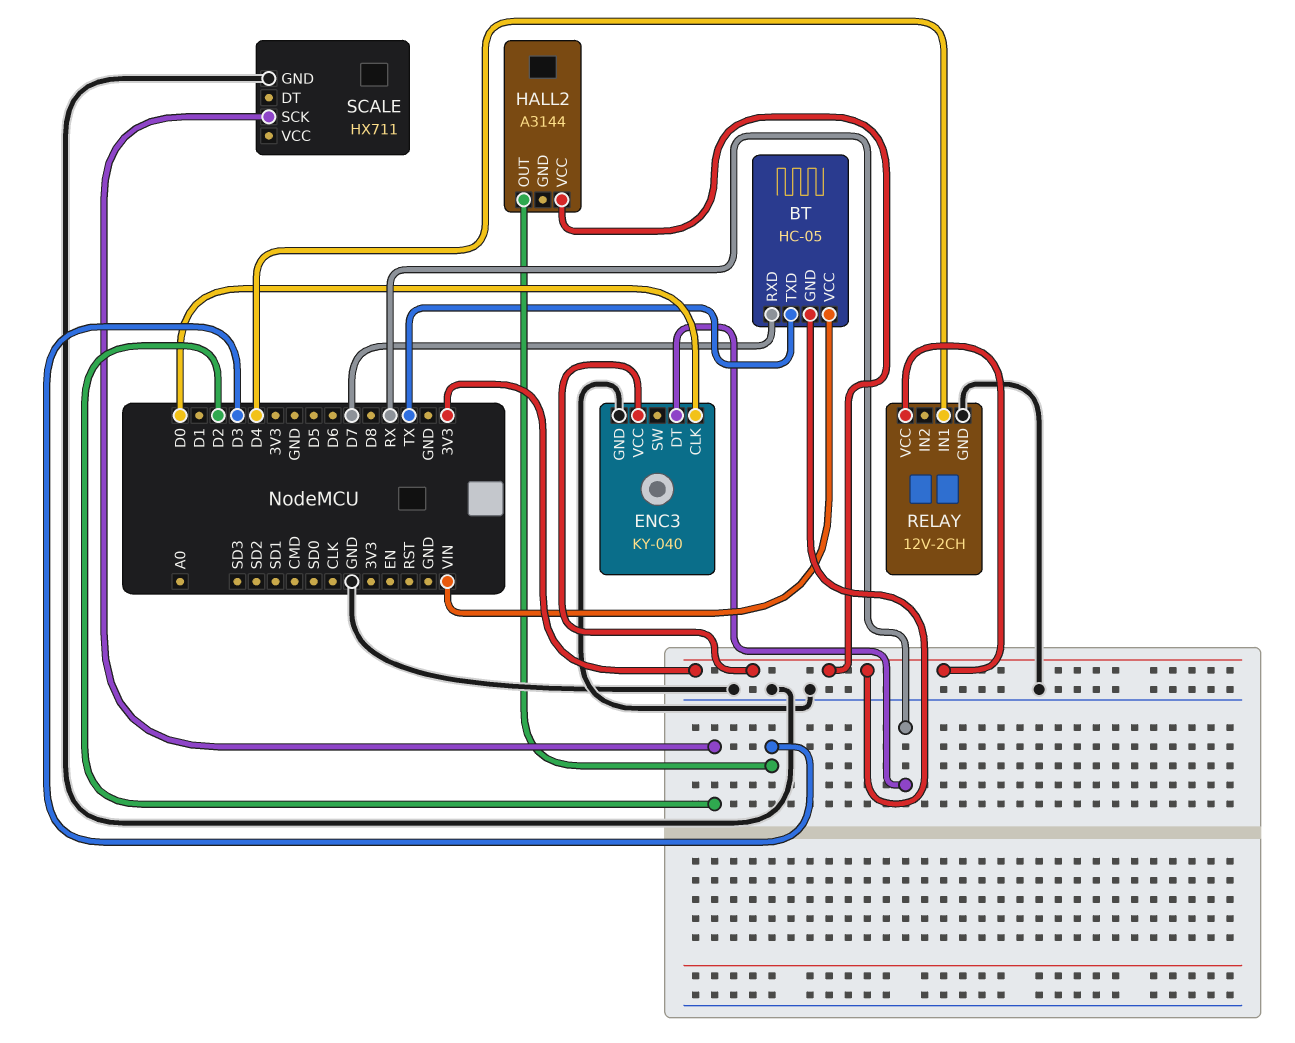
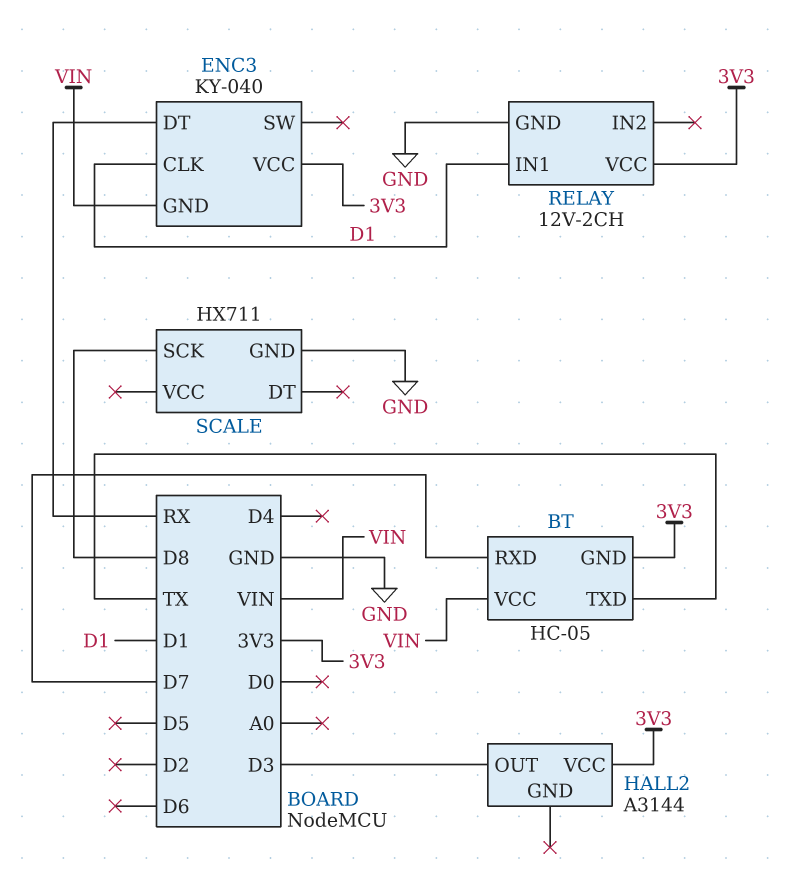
ENC3 pin CLK: D0 -> D1
ENC3 pin GND: GND -> VIN
RELAY pin IN1: D4 -> D1
SCALE pin SCK: D2 -> D8

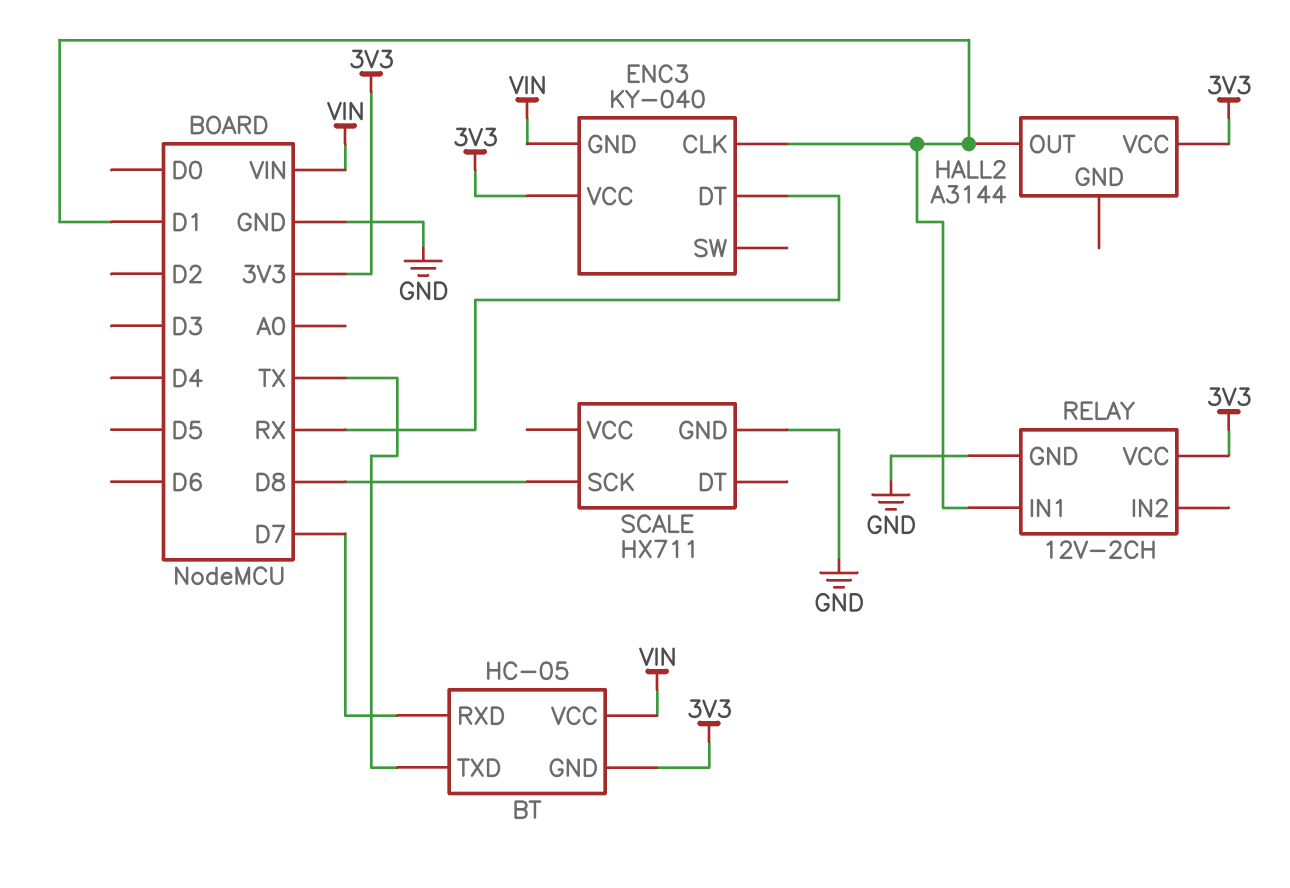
HALL2 pin OUT: D3 -> D1

